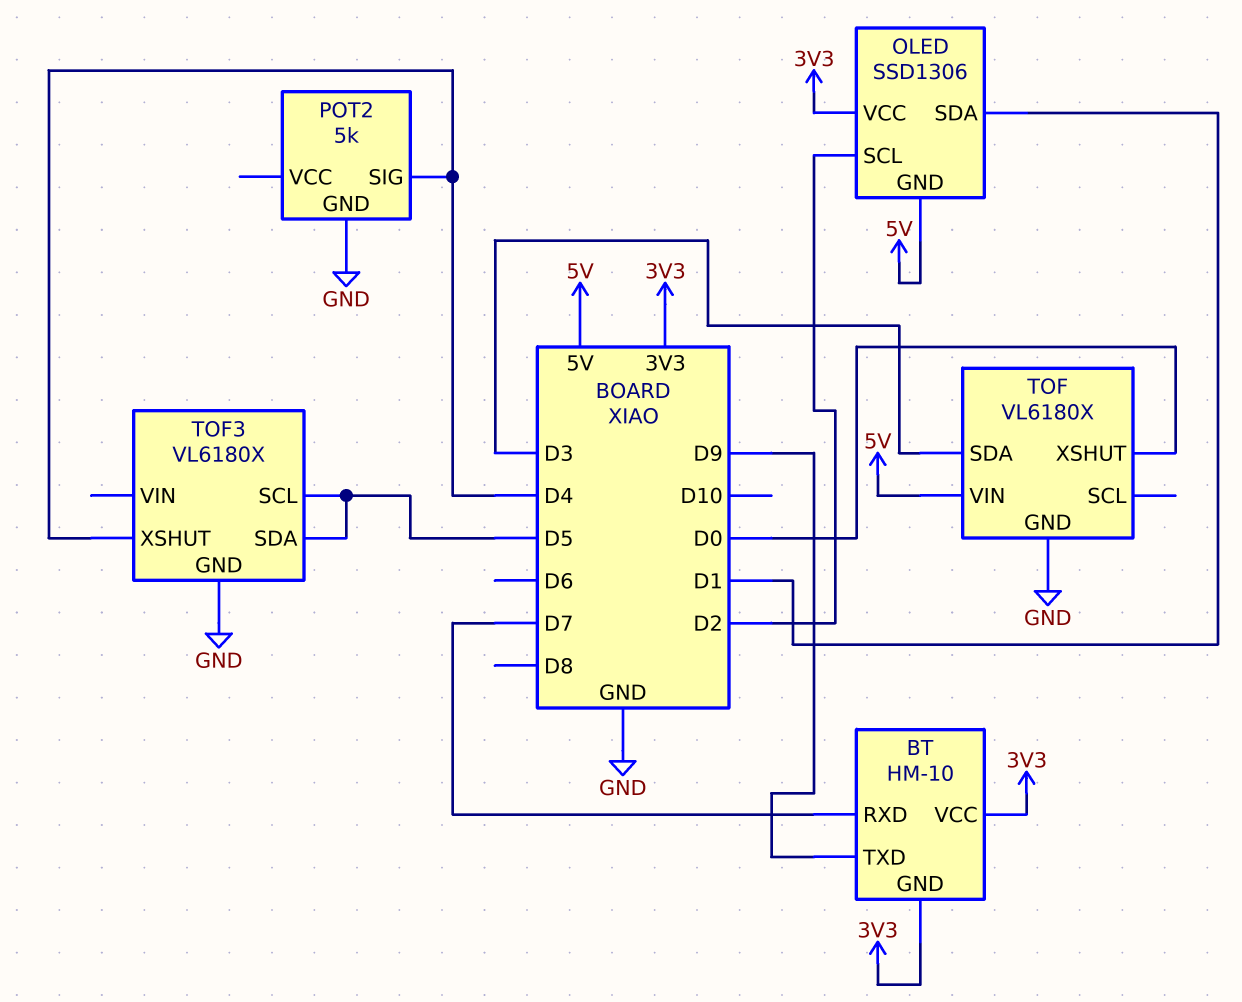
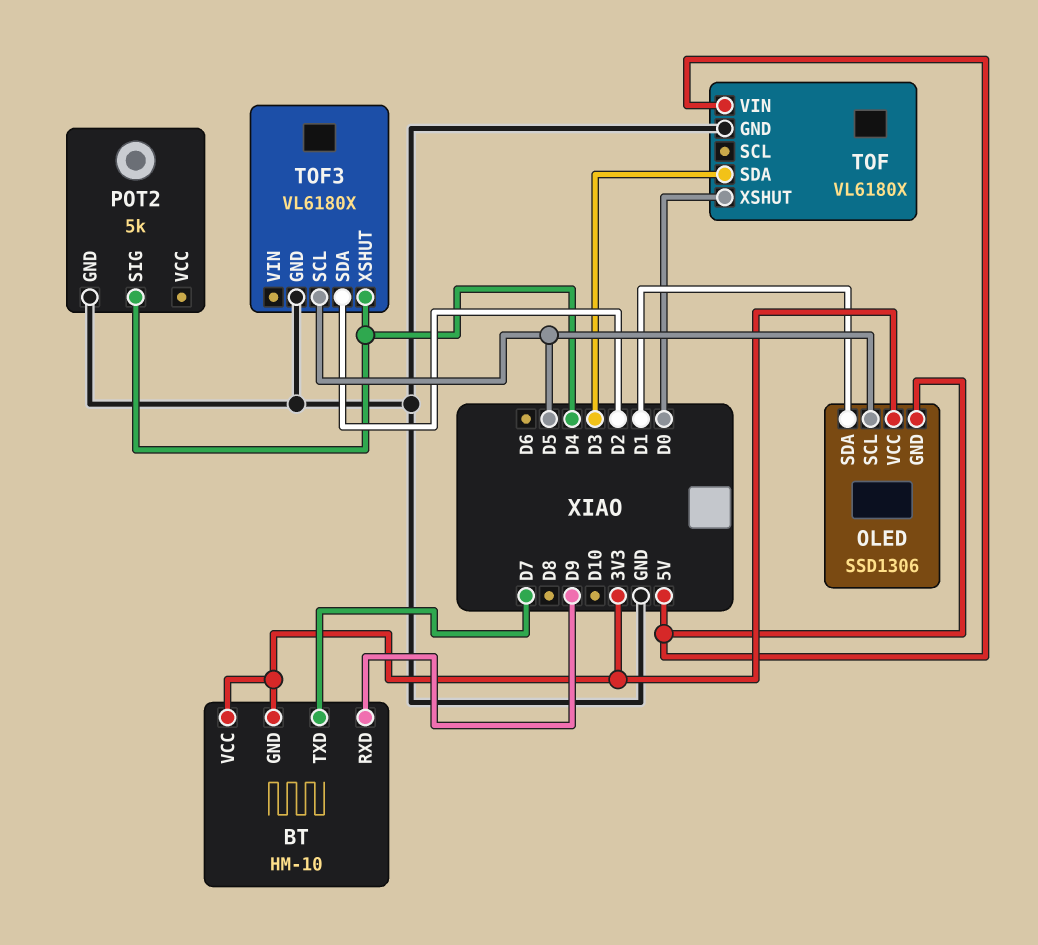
BT pin RXD: D7 -> D9
BT pin TXD: D9 -> D7
OLED pin SCL: D2 -> D5
TOF3 pin SDA: D5 -> D2

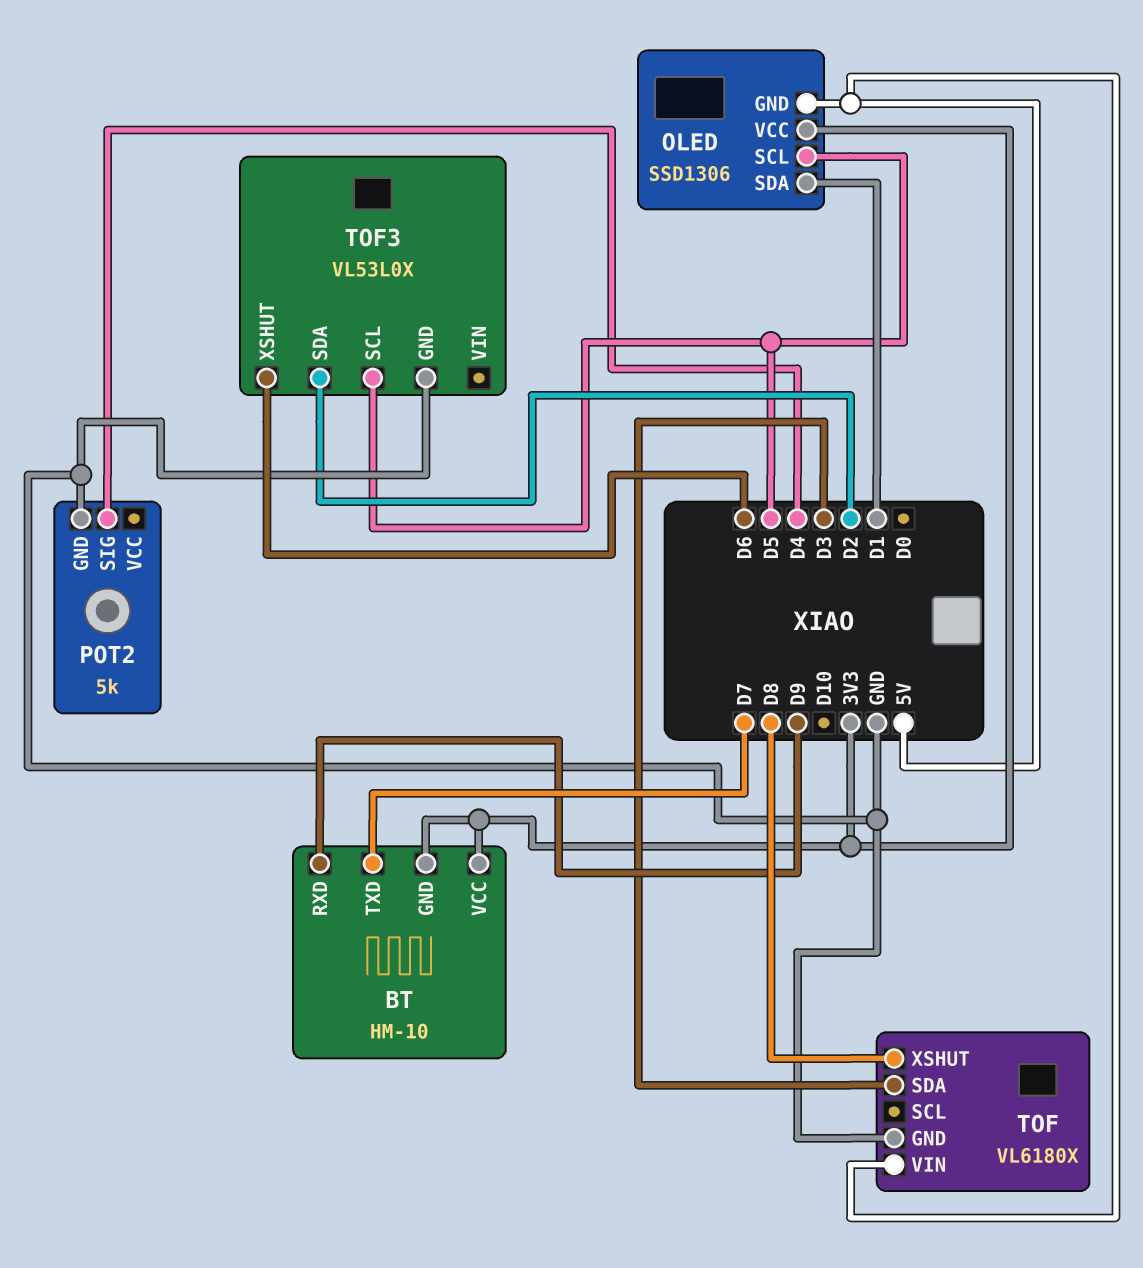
TOF pin XSHUT: D0 -> D8
TOF3: VL6180X -> VL53L0X
TOF3 pin XSHUT: D4 -> D6

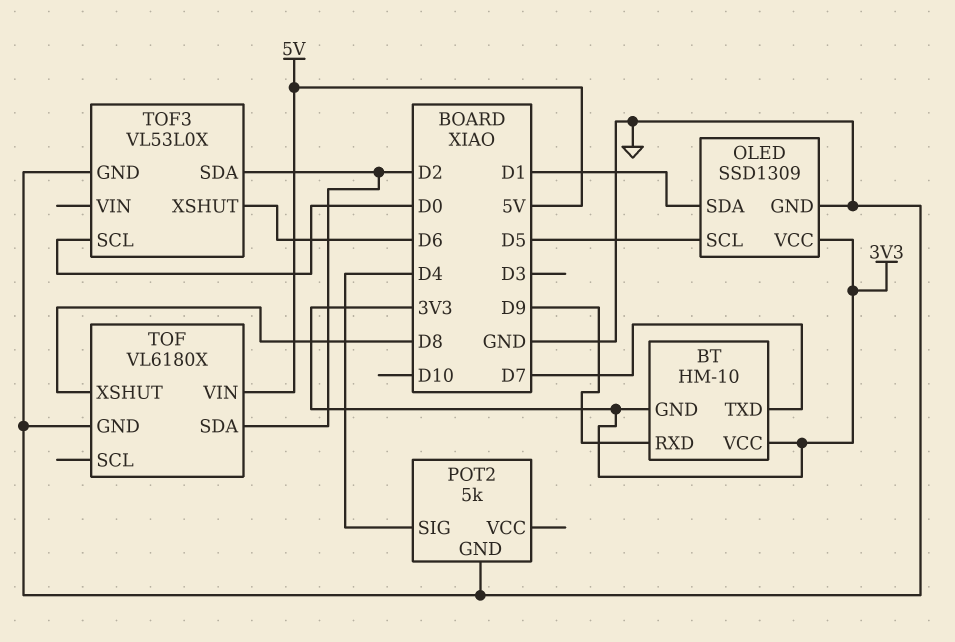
OLED: SSD1306 -> SSD1309
OLED pin GND: 5V -> GND
TOF pin SDA: D3 -> D2
TOF3 pin SCL: D5 -> D0

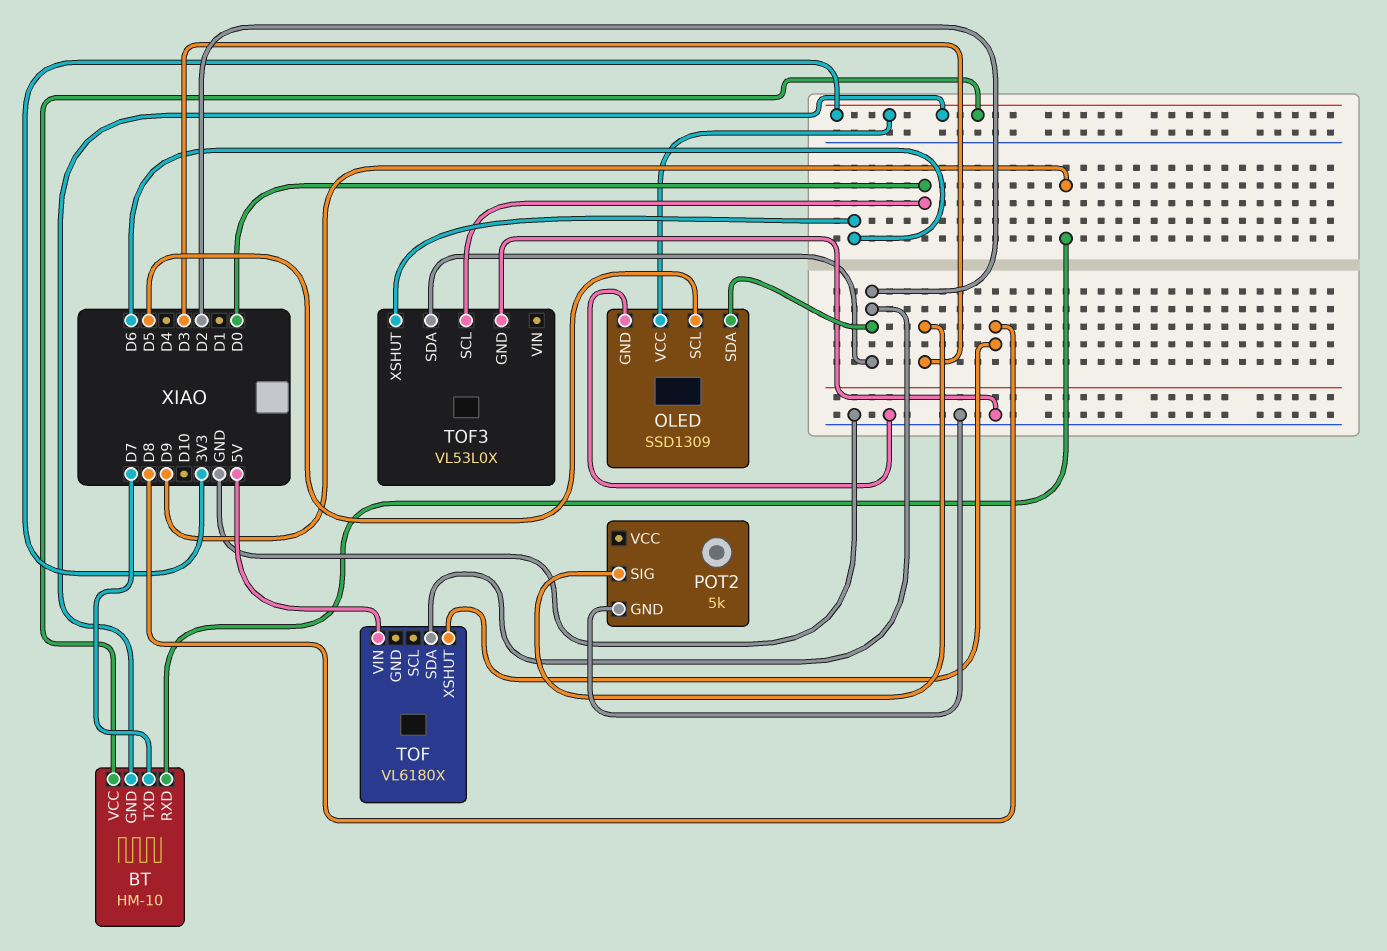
OLED pin SDA: D1 -> D2
POT2 pin SIG: D4 -> D3
TOF pin GND: GND -> none

